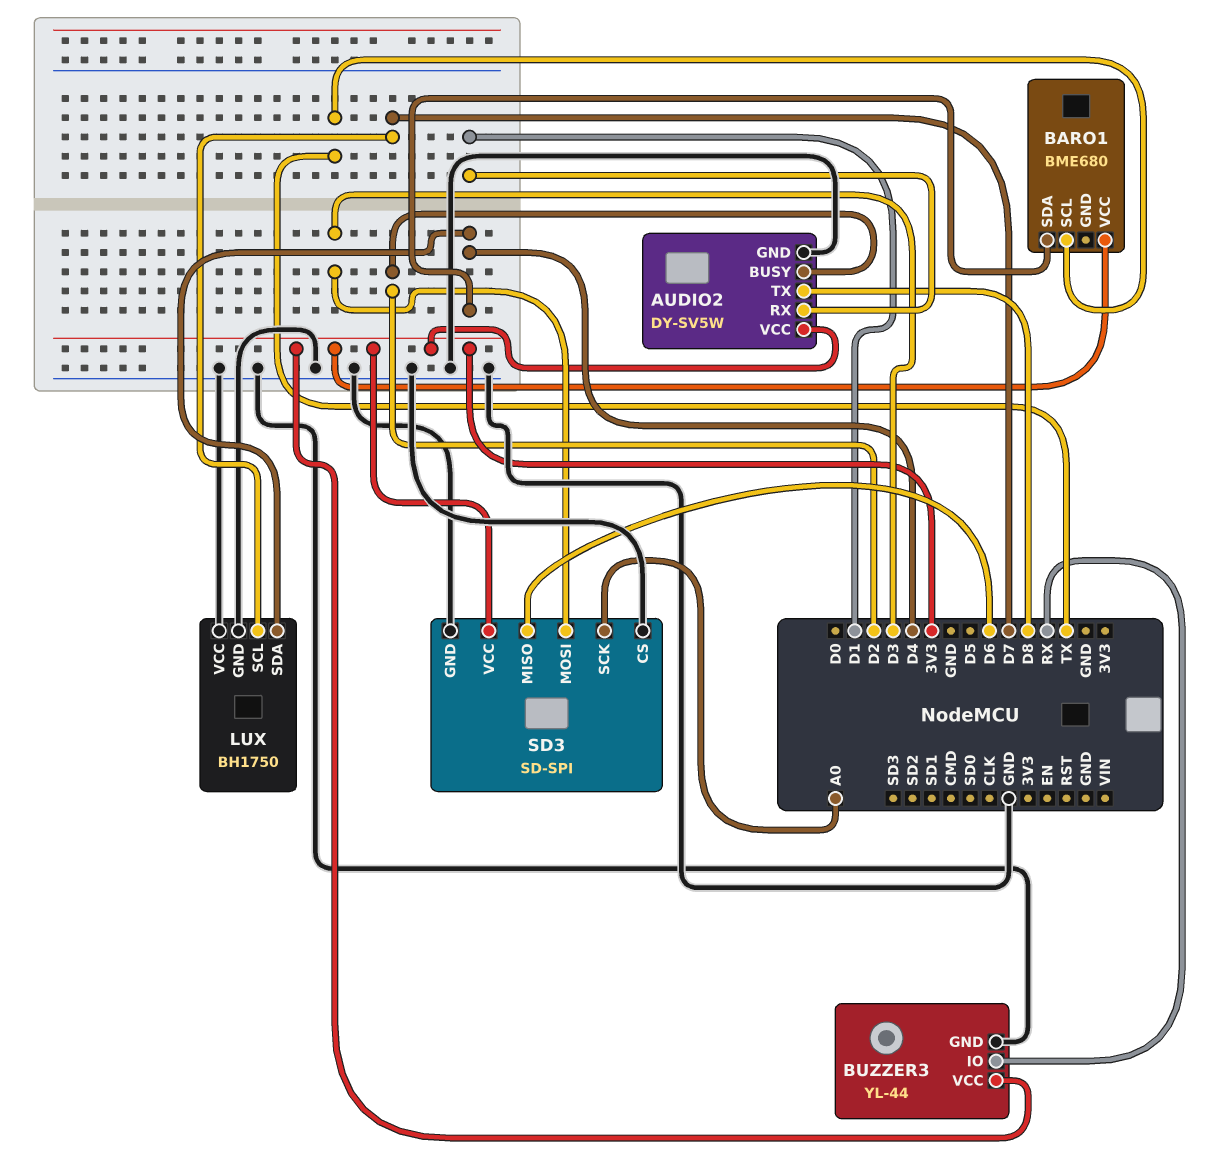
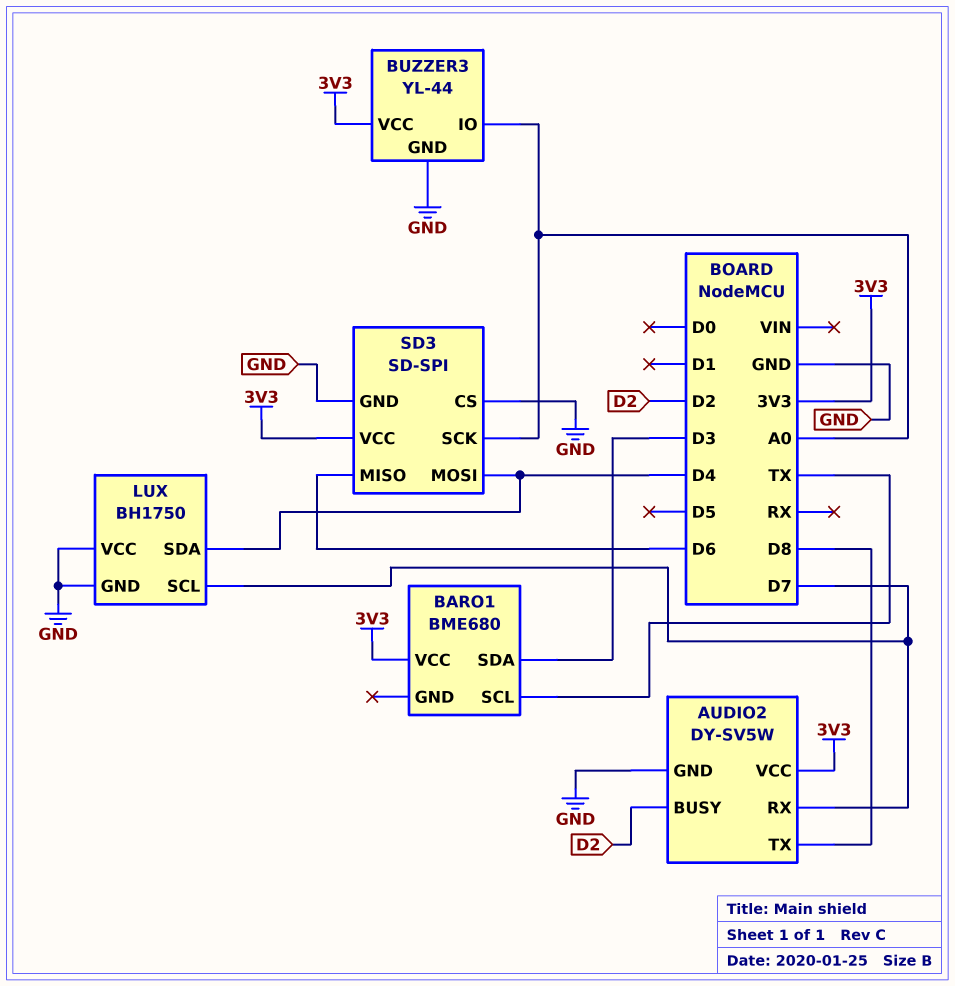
AUDIO2 pin RX: D1 -> D7
BARO1 pin SDA: D4 -> D3
BUZZER3 pin IO: RX -> A0
SD3 pin MOSI: D3 -> D4

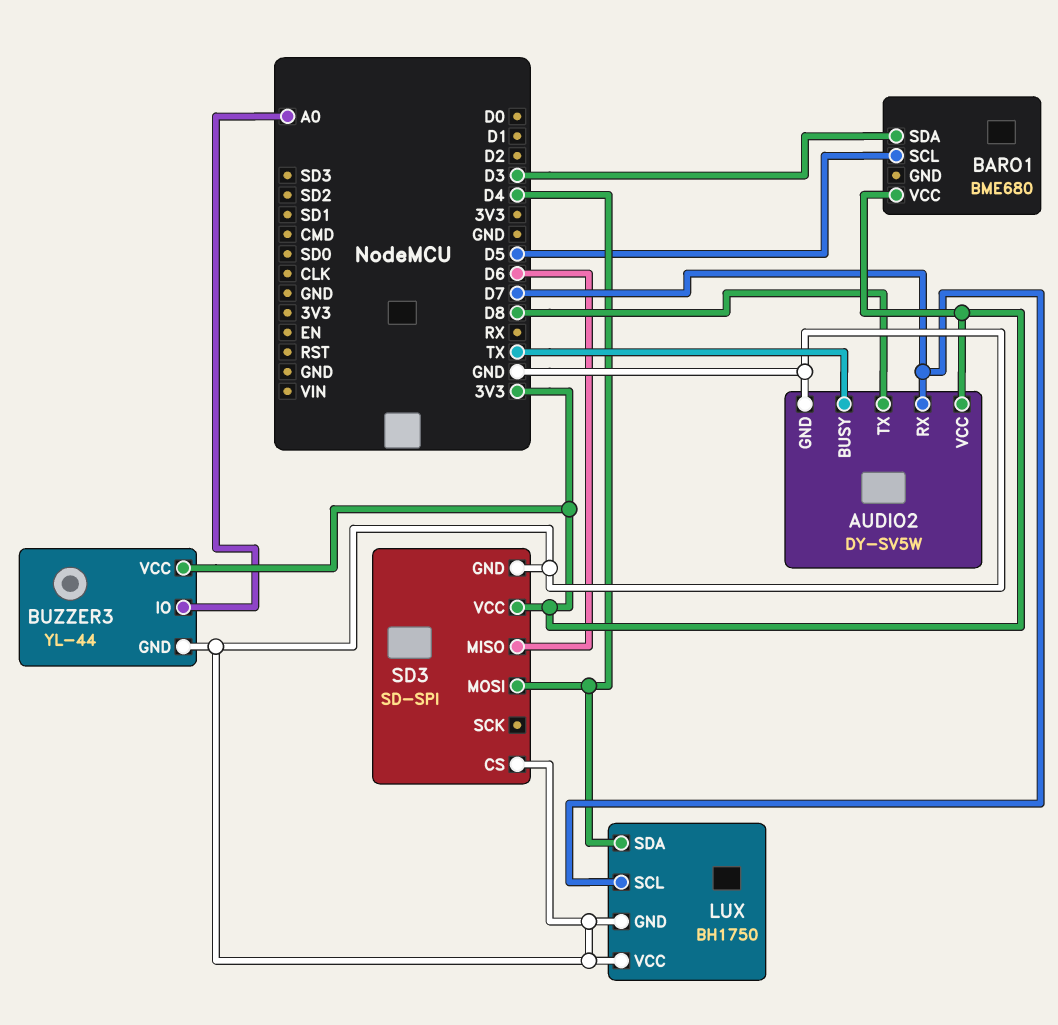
AUDIO2 pin BUSY: D2 -> TX
BARO1 pin SCL: TX -> D5
SD3 pin SCK: A0 -> none

